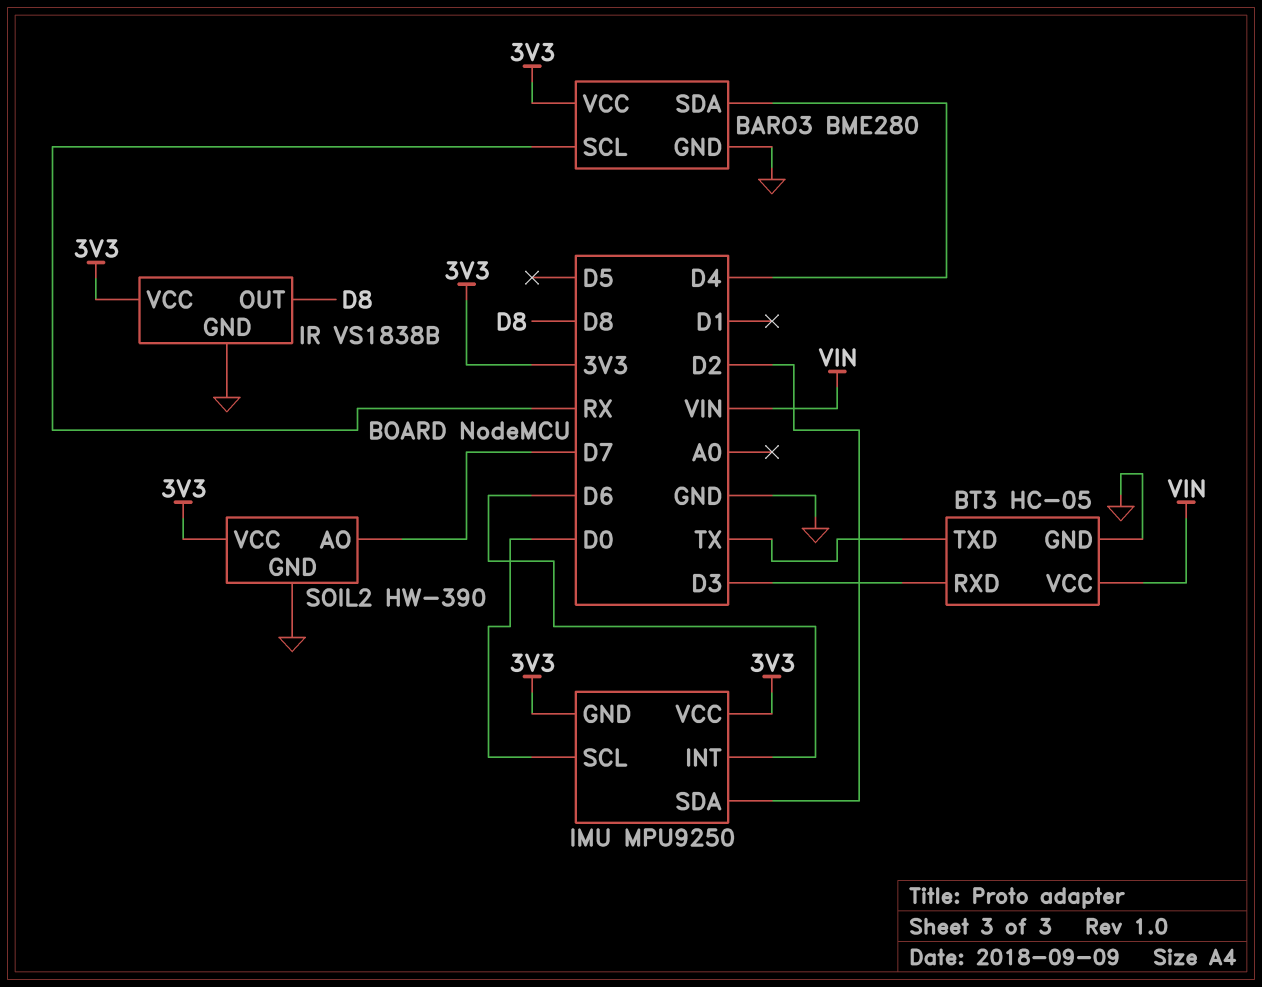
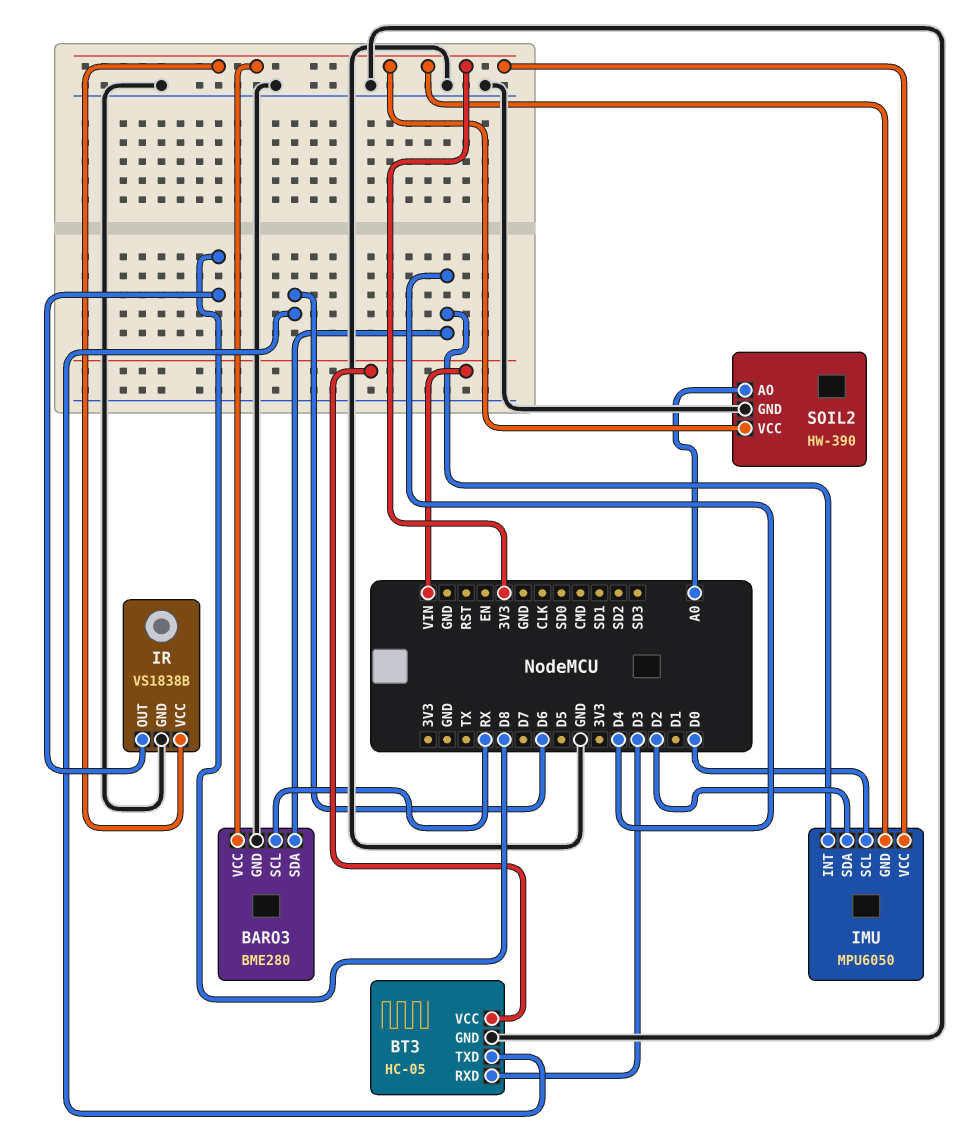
BT3 pin TXD: TX -> D6
IMU: MPU9250 -> MPU6050
IMU pin INT: D6 -> D4
SOIL2 pin AO: D7 -> A0

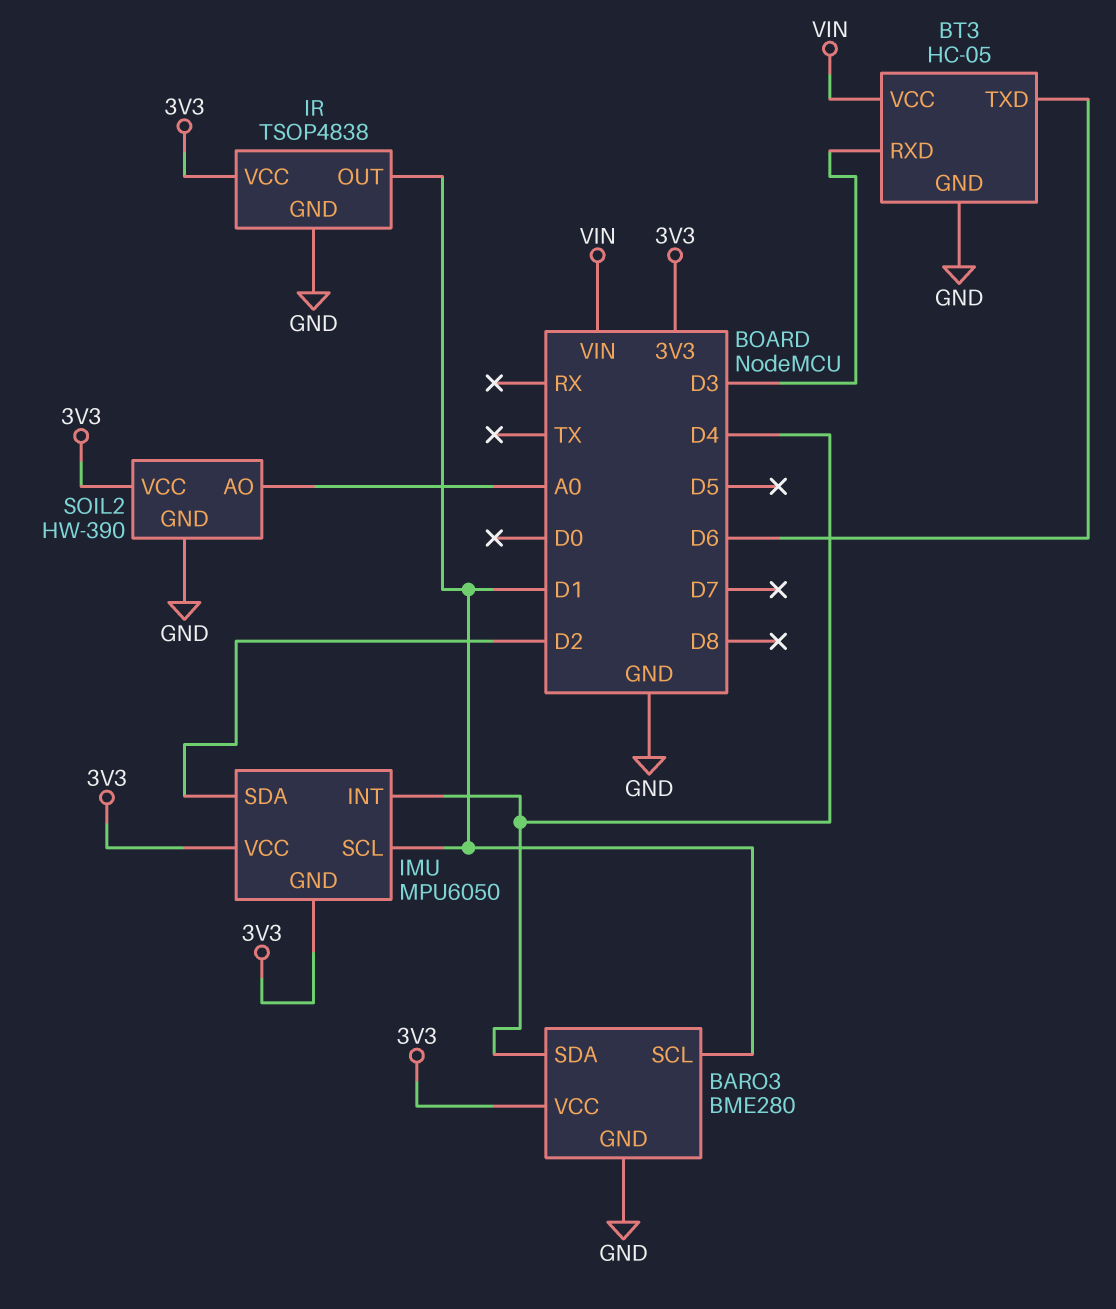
BARO3 pin SCL: RX -> D1
IMU pin SCL: D0 -> D1
IR: VS1838B -> TSOP4838
IR pin OUT: D8 -> D1

